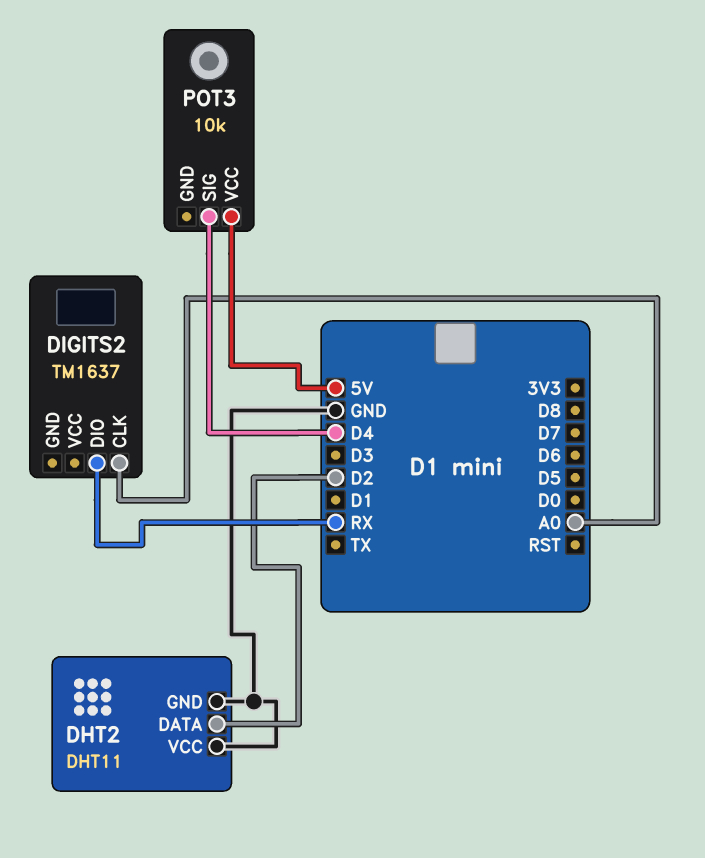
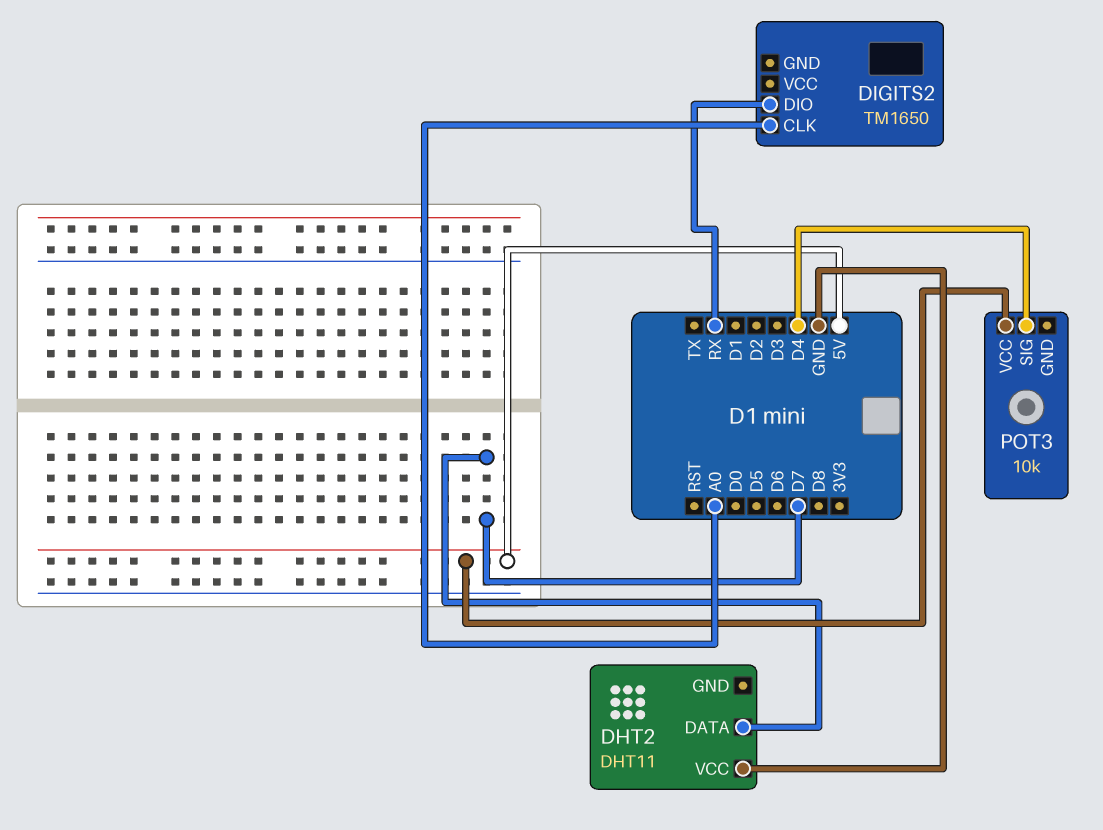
DHT2 pin DATA: D2 -> D7
DHT2 pin GND: GND -> none
DIGITS2: TM1637 -> TM1650

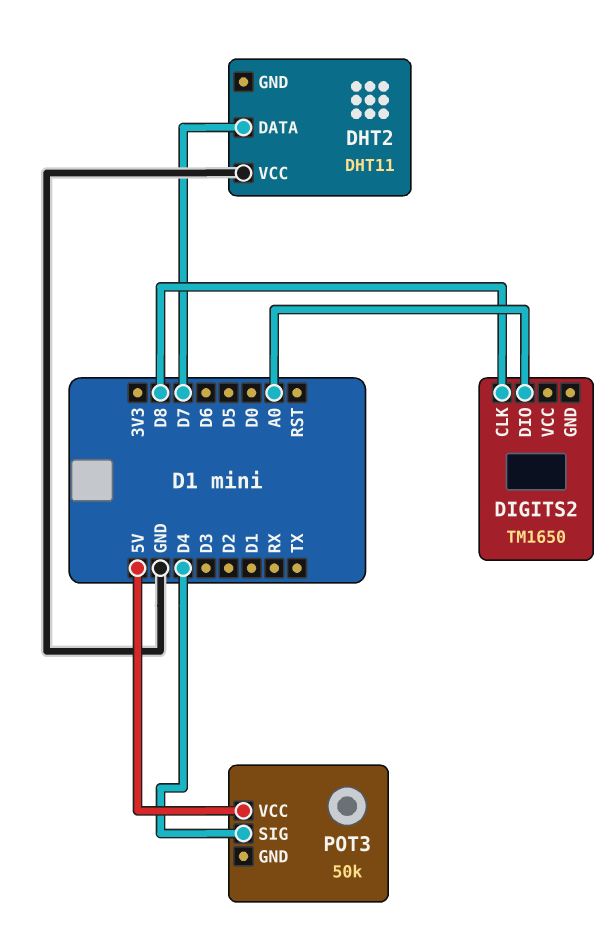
DIGITS2 pin CLK: A0 -> D8
DIGITS2 pin DIO: RX -> A0
POT3: 10k -> 50k

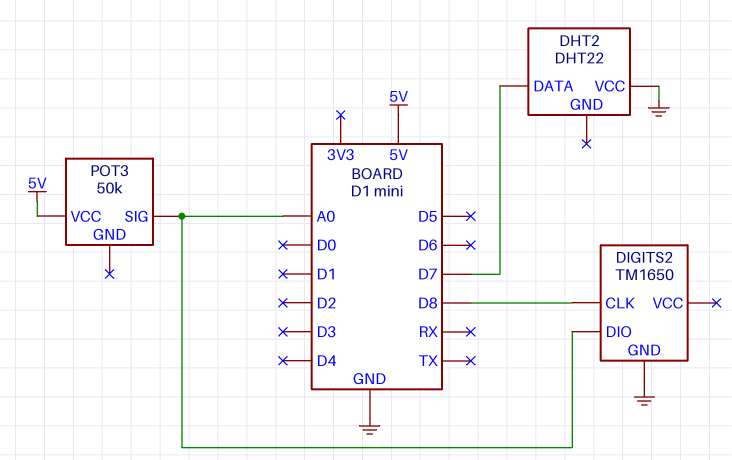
DHT2: DHT11 -> DHT22
DIGITS2 pin GND: none -> GND
POT3 pin SIG: D4 -> A0

